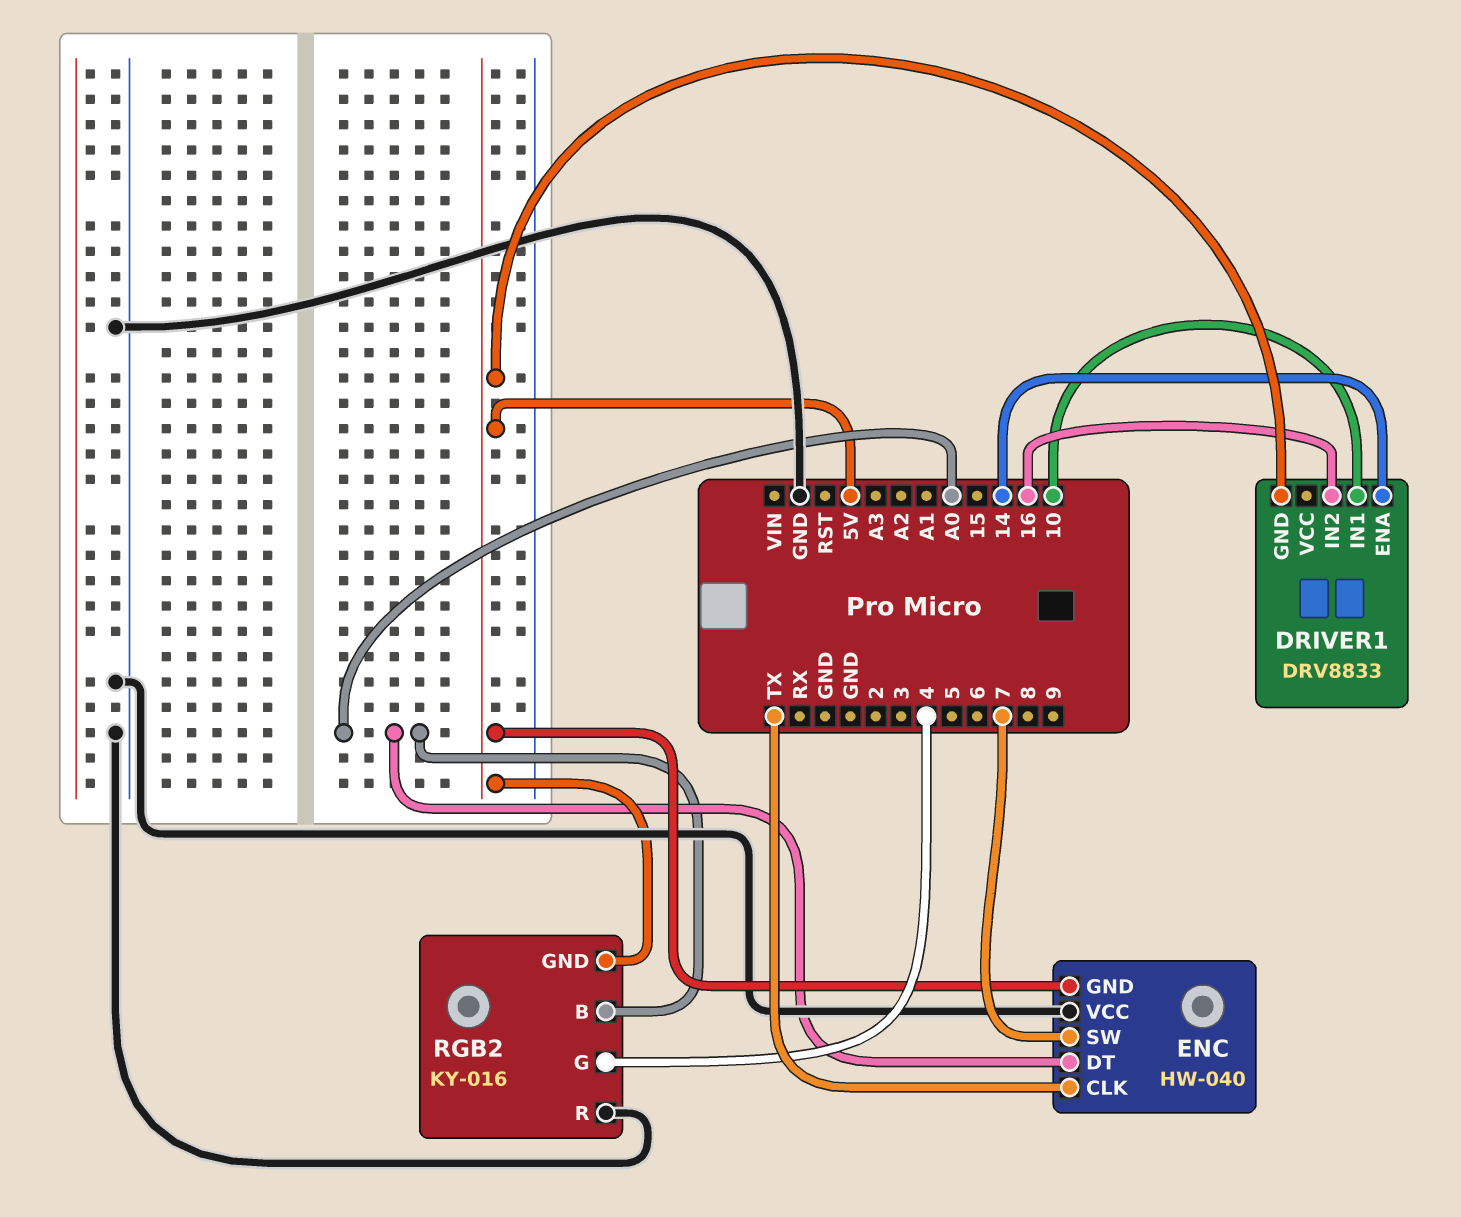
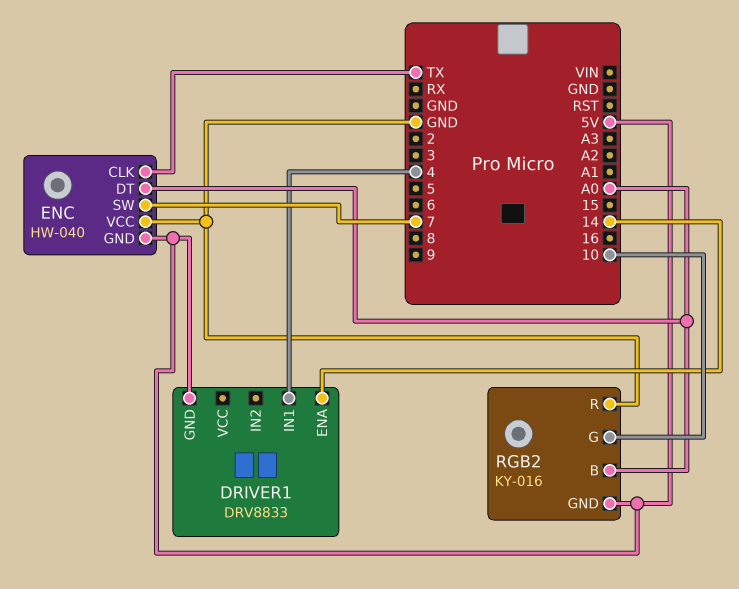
DRIVER1 pin IN1: 10 -> 4
DRIVER1 pin IN2: 16 -> none
RGB2 pin G: 4 -> 10

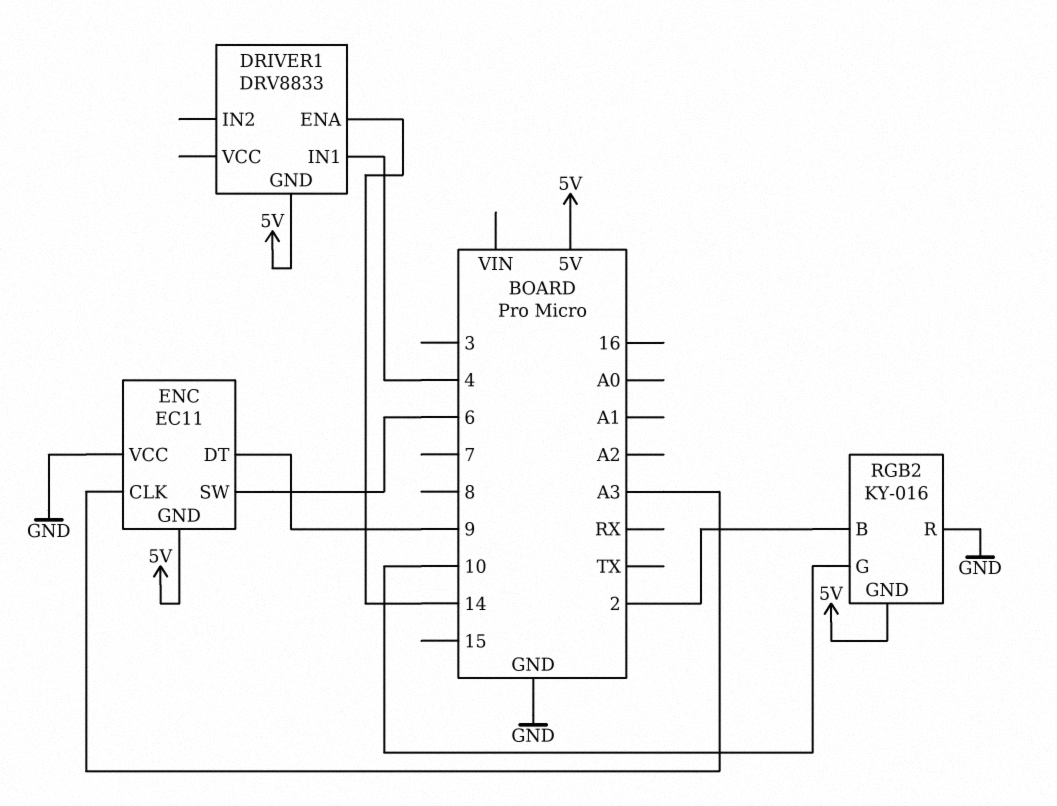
ENC: HW-040 -> EC11
ENC pin CLK: TX -> A3
ENC pin DT: A0 -> 9
ENC pin SW: 7 -> 6
RGB2 pin B: A0 -> 2

